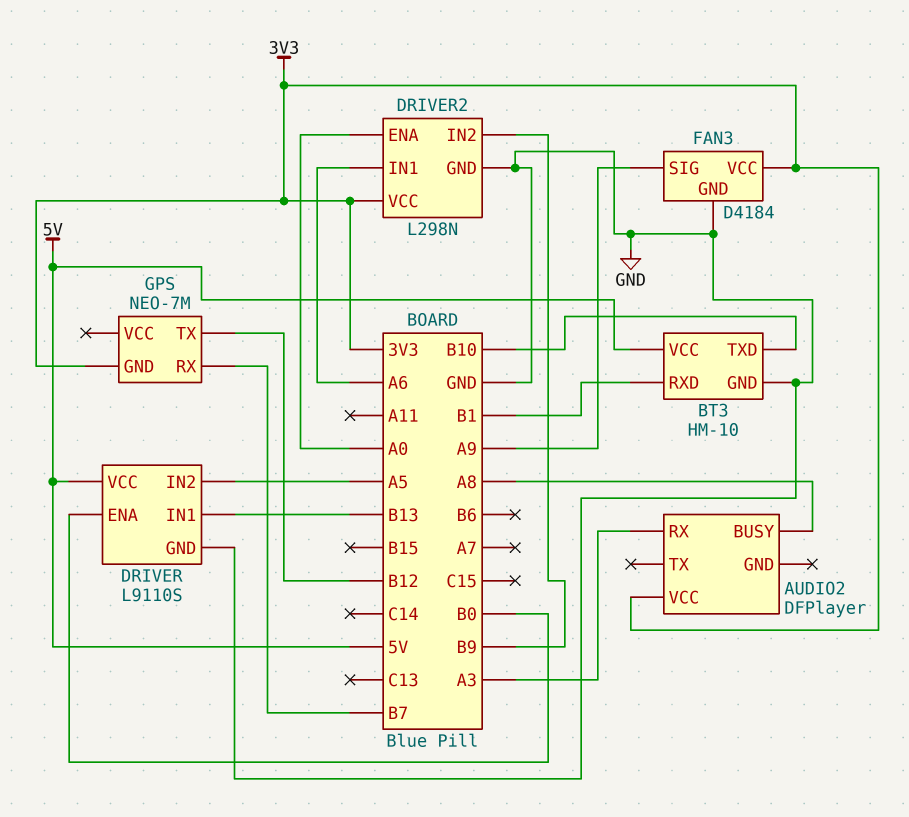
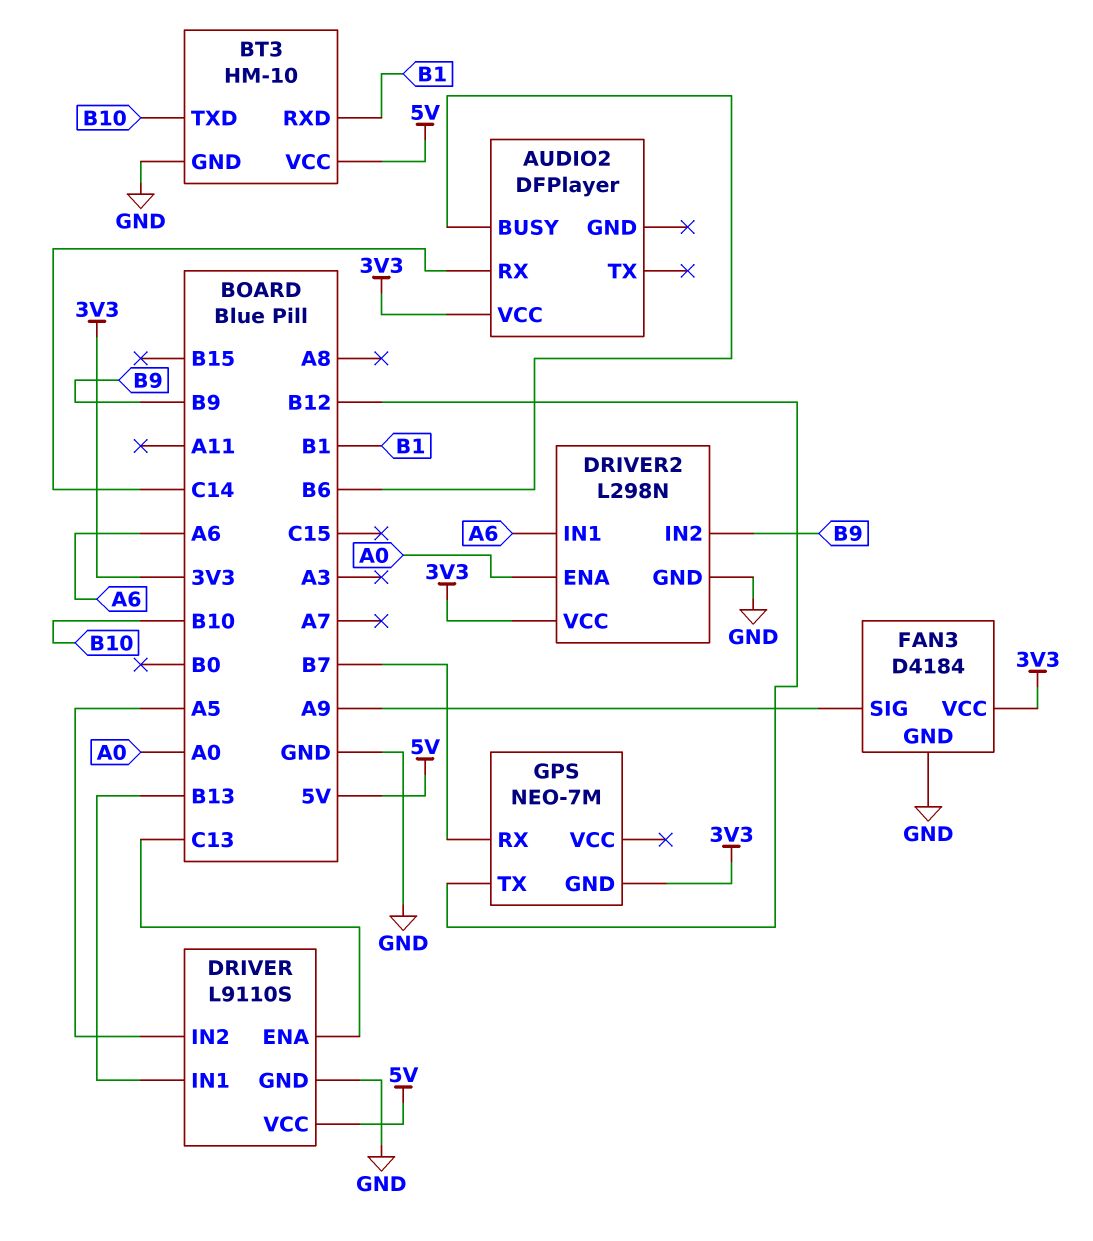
AUDIO2 pin BUSY: A8 -> B6
AUDIO2 pin RX: A3 -> C14
DRIVER pin ENA: B0 -> C13

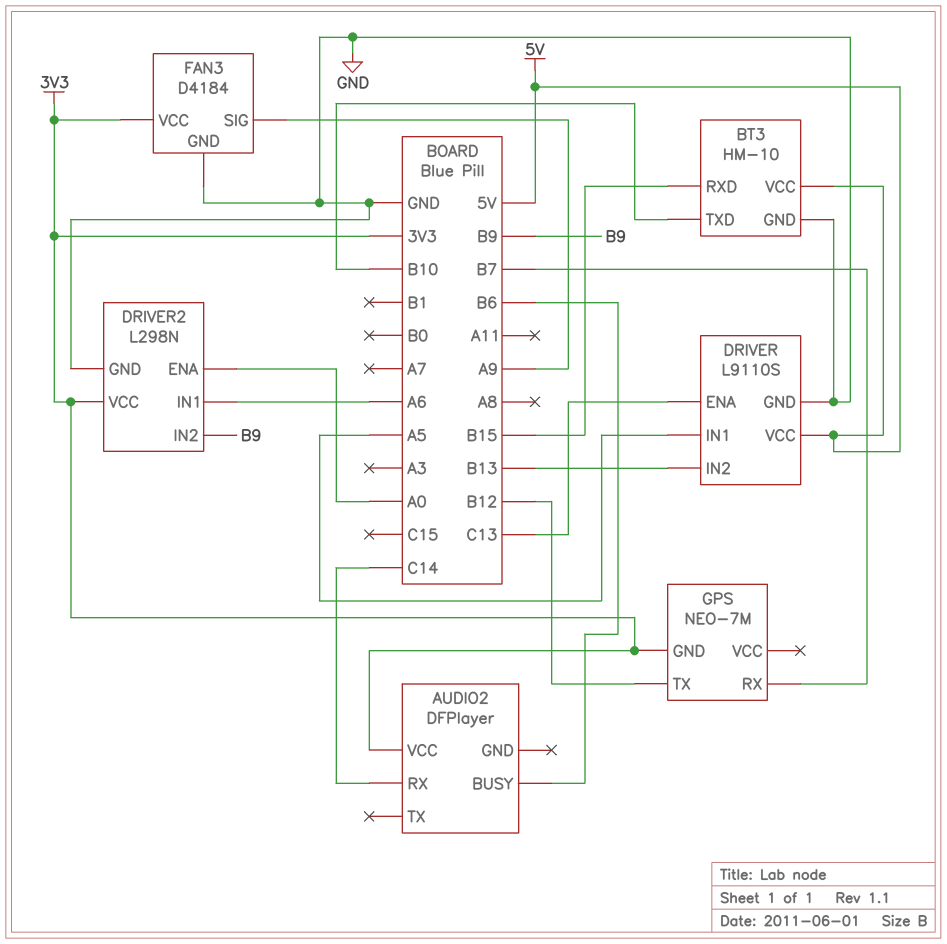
BT3 pin RXD: B1 -> B15
DRIVER pin IN1: B13 -> A5
DRIVER pin IN2: A5 -> B13

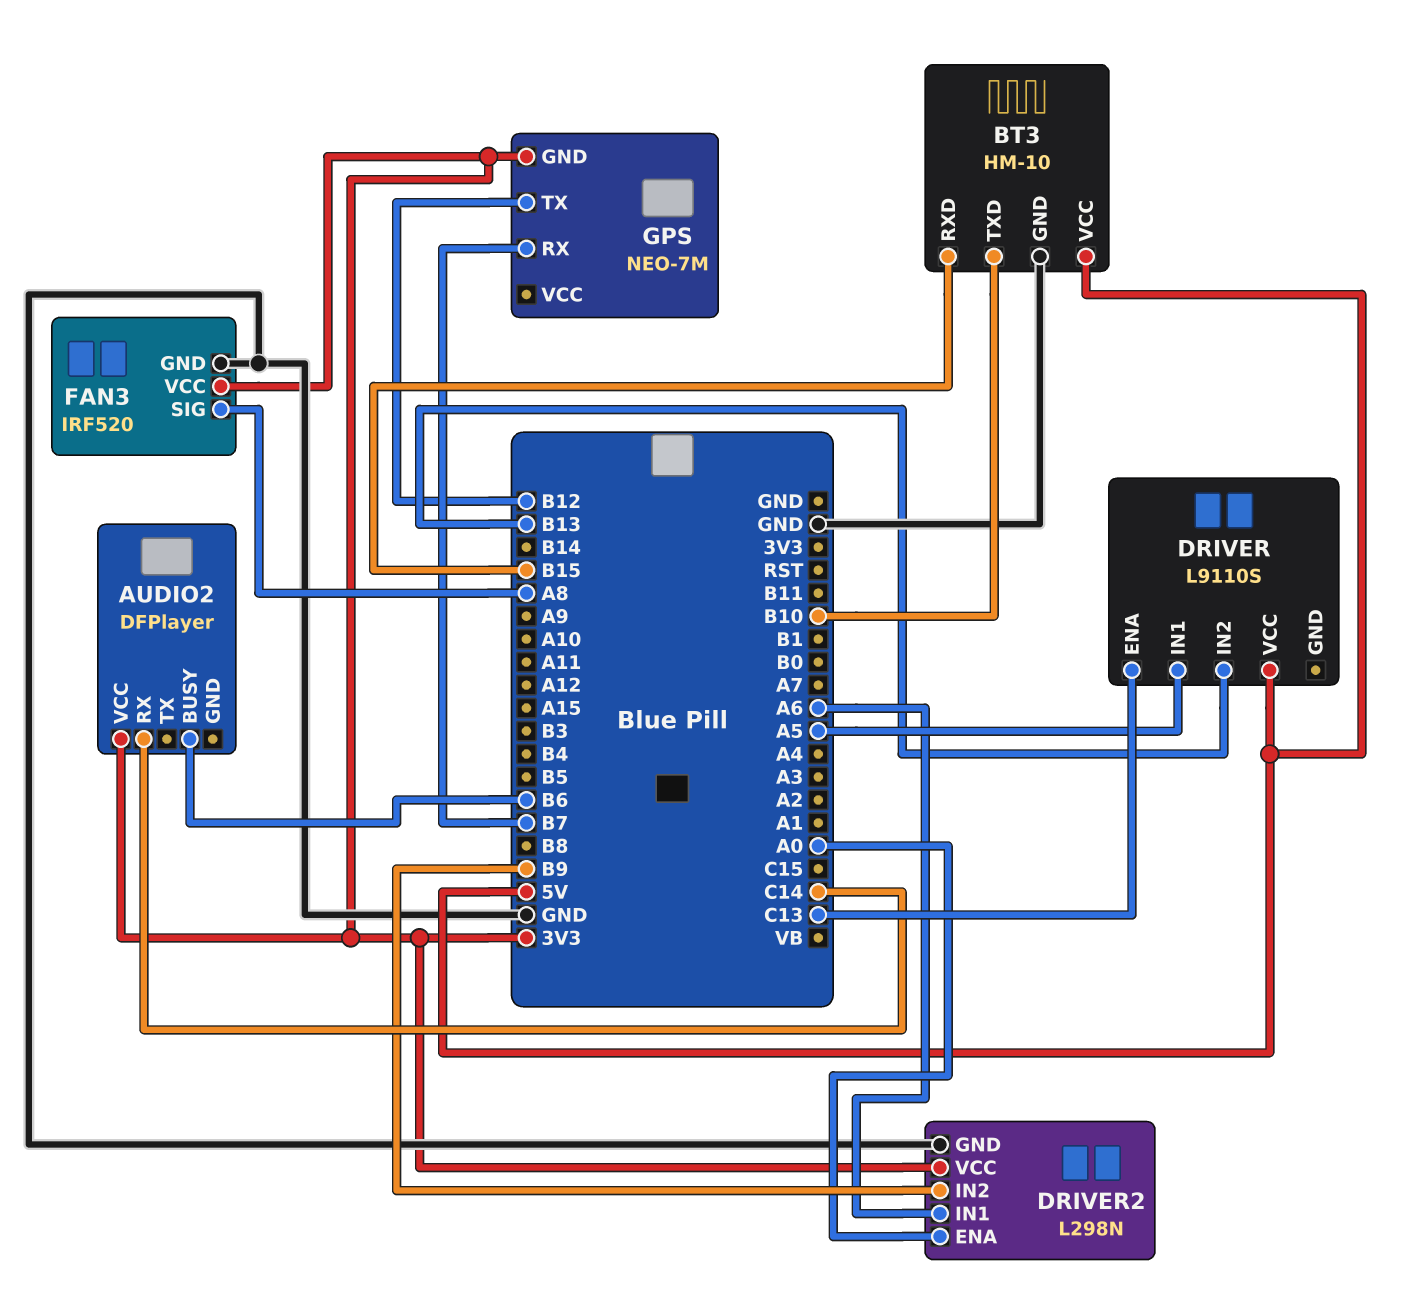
DRIVER pin GND: GND -> none
FAN3: D4184 -> IRF520
FAN3 pin SIG: A9 -> A8

